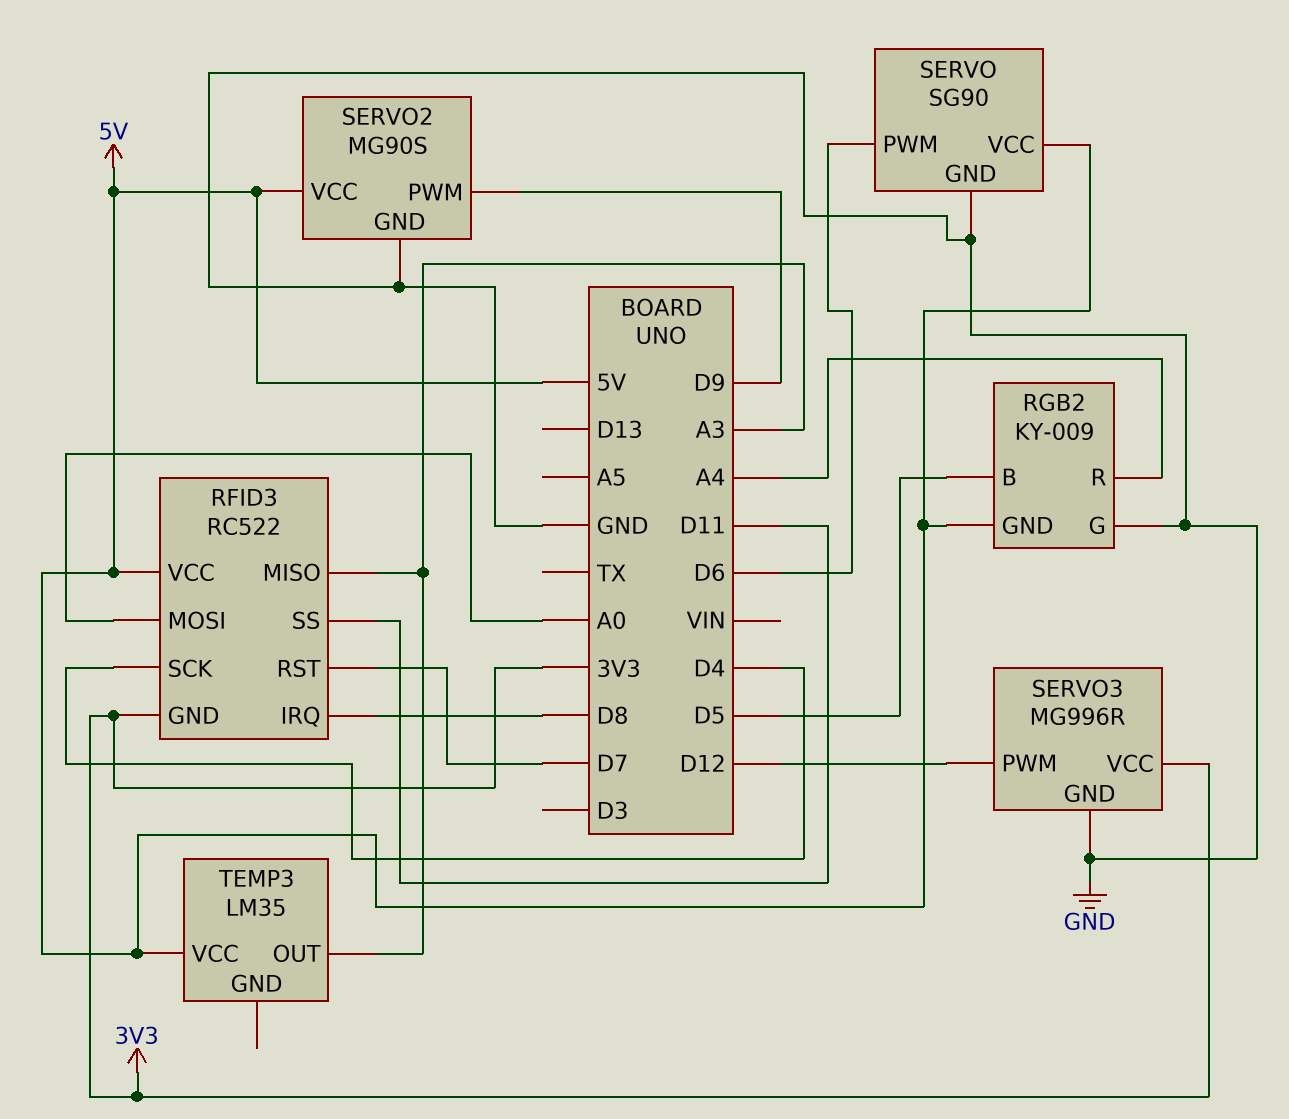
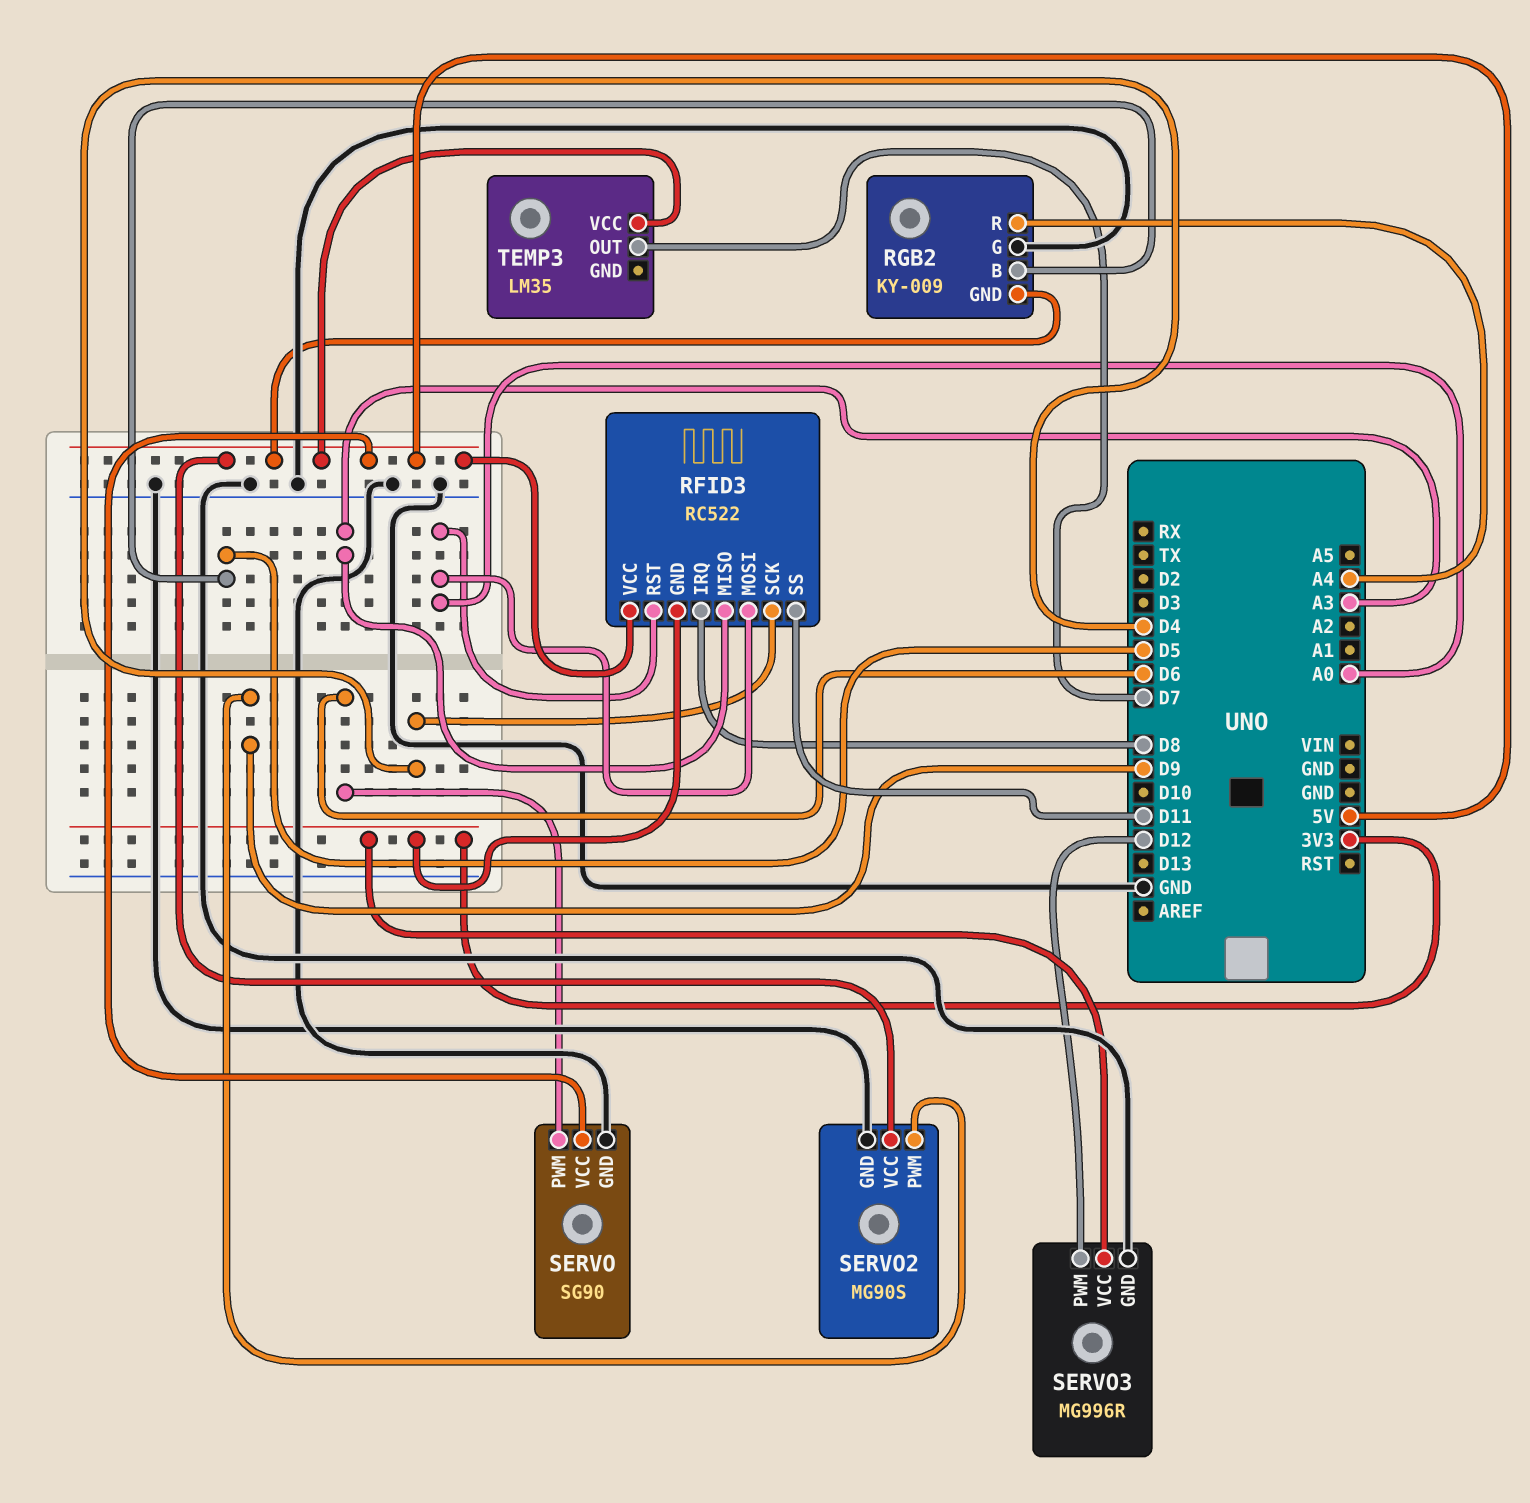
RFID3 pin RST: D7 -> A0
TEMP3 pin OUT: A3 -> D7

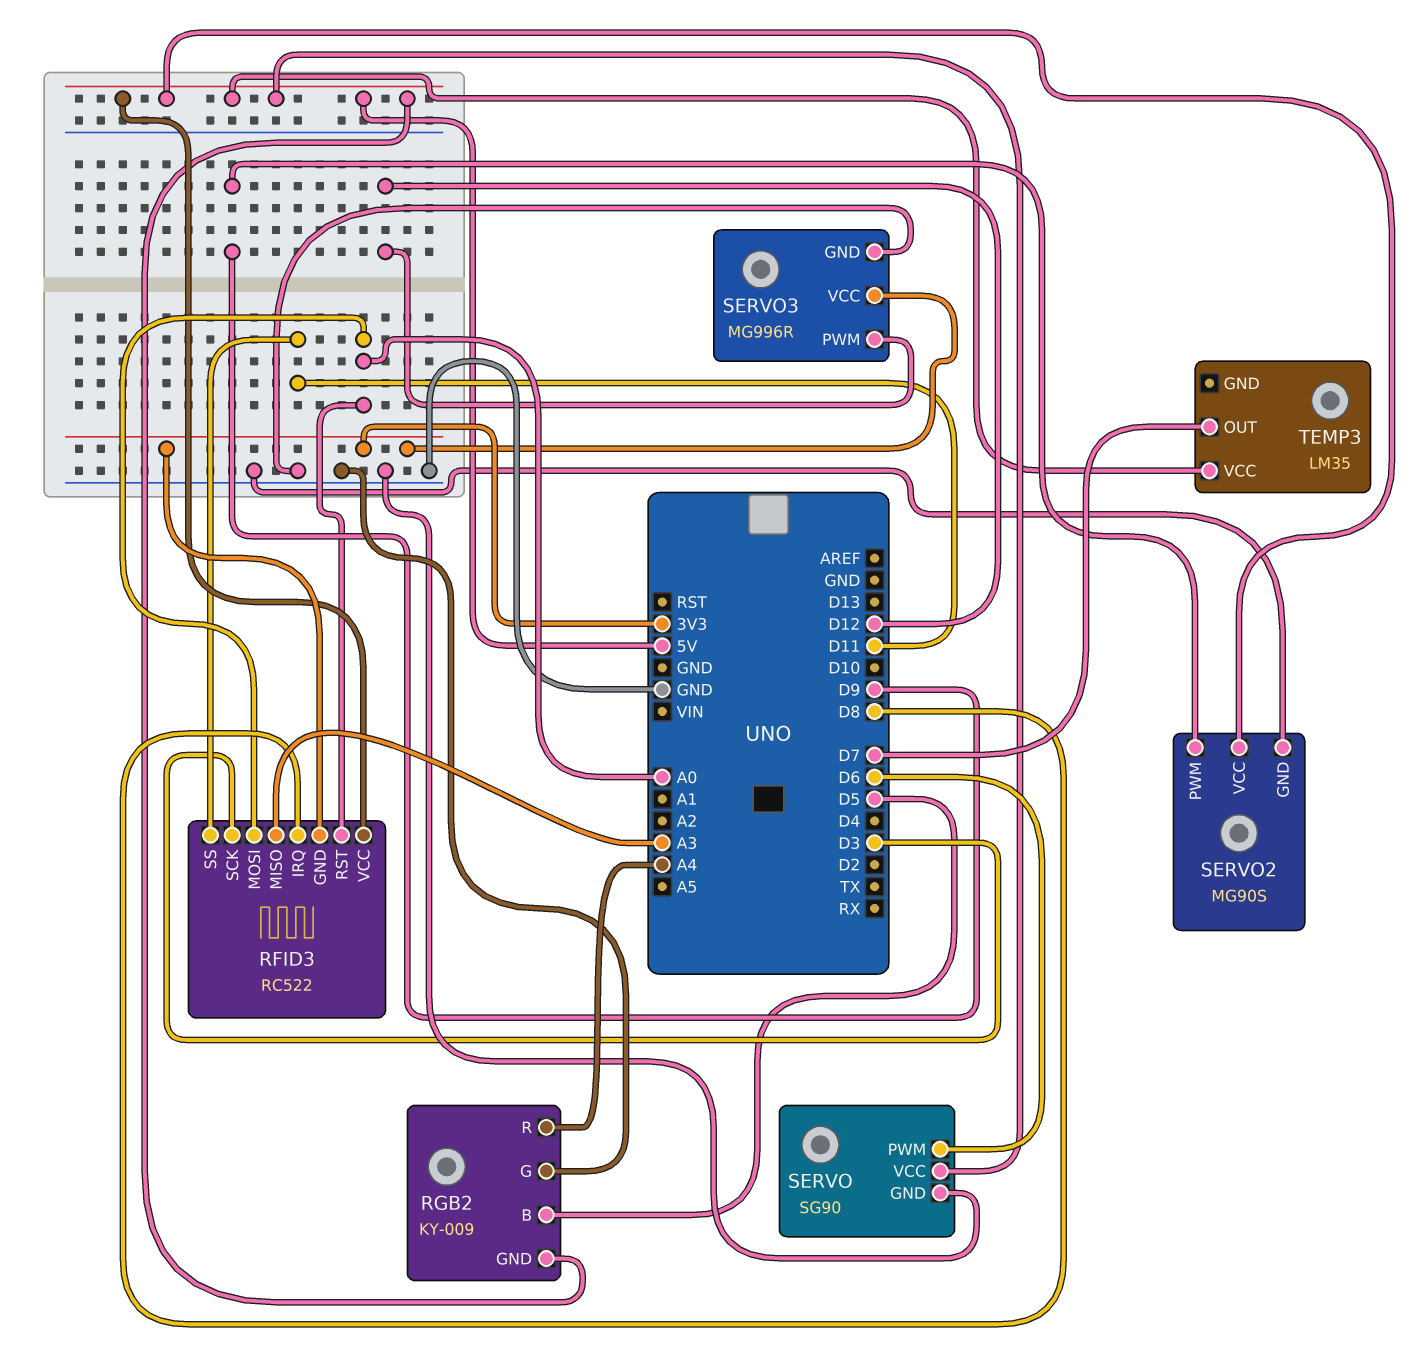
RFID3 pin SCK: D4 -> D3

